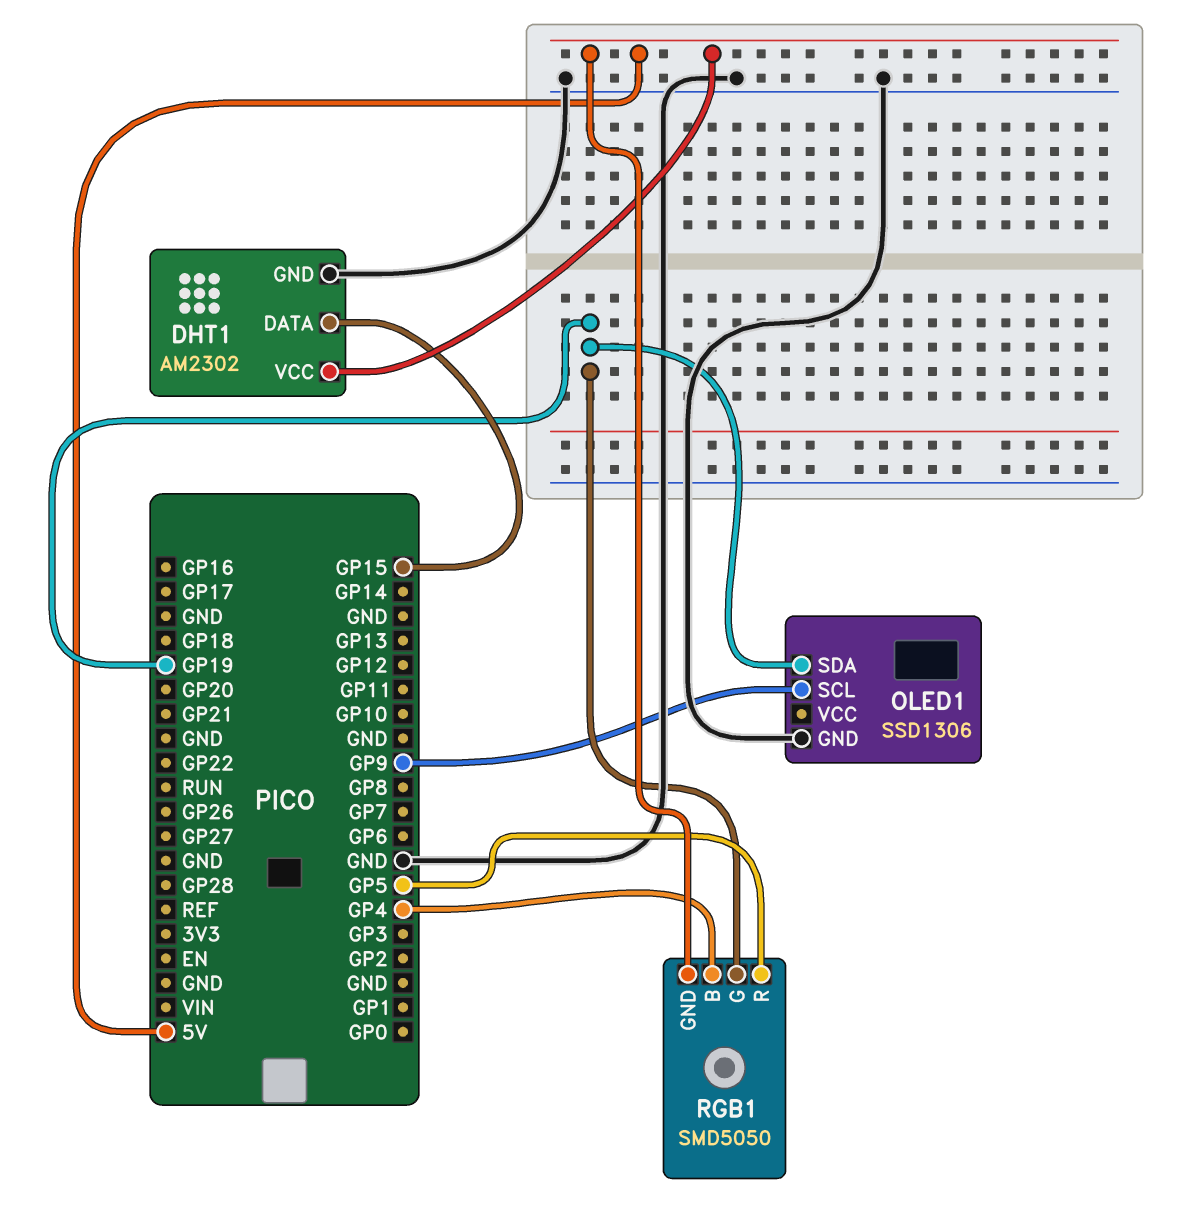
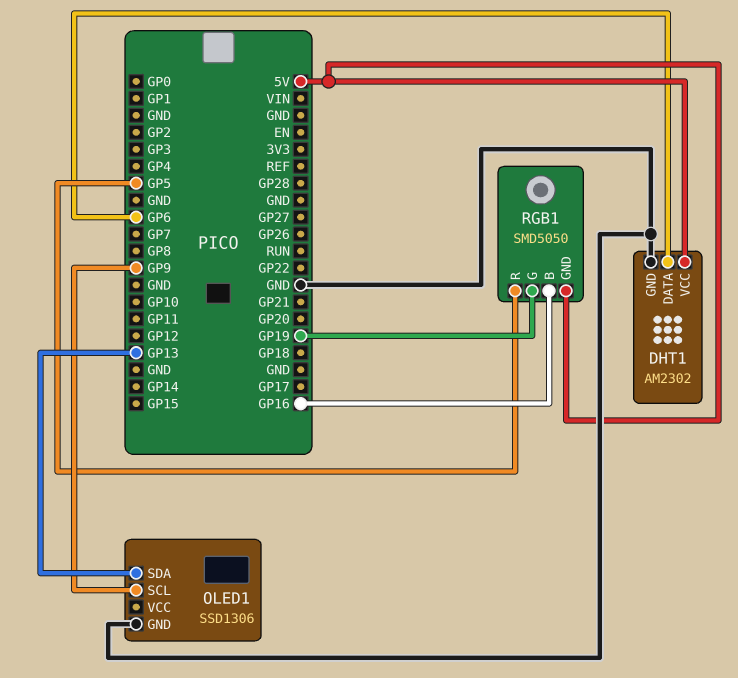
DHT1 pin DATA: GP15 -> GP6
OLED1 pin SDA: GP19 -> GP13
RGB1 pin B: GP4 -> GP16

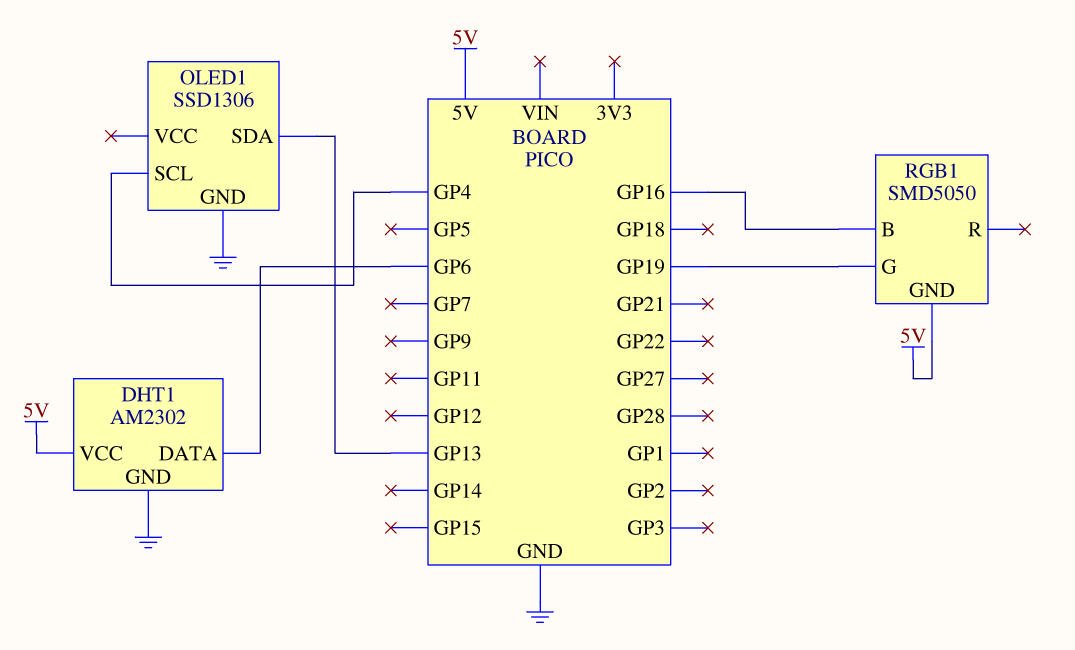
OLED1 pin SCL: GP9 -> GP4
RGB1 pin R: GP5 -> none

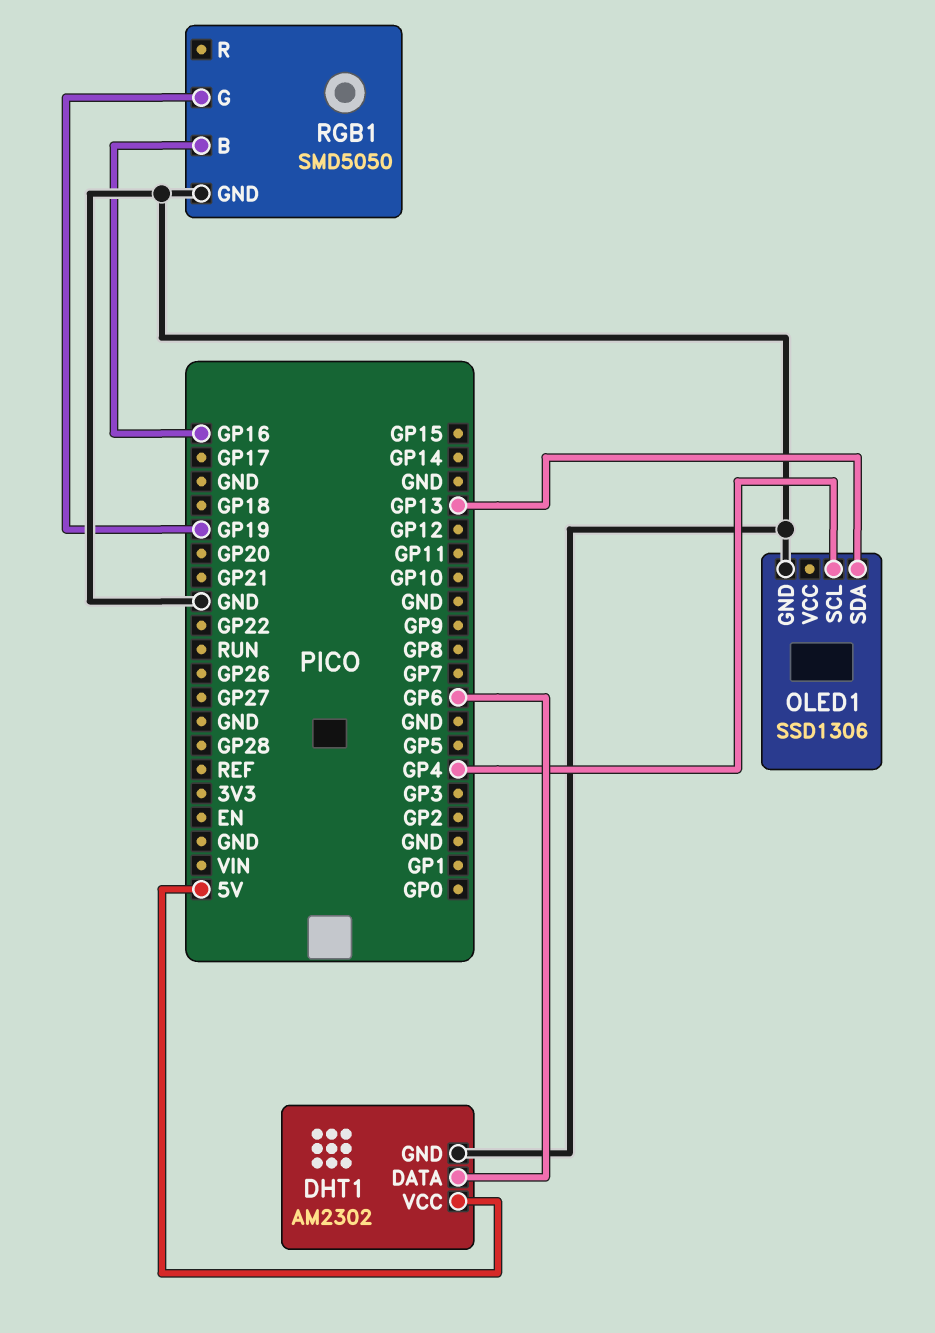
RGB1 pin GND: 5V -> GND

